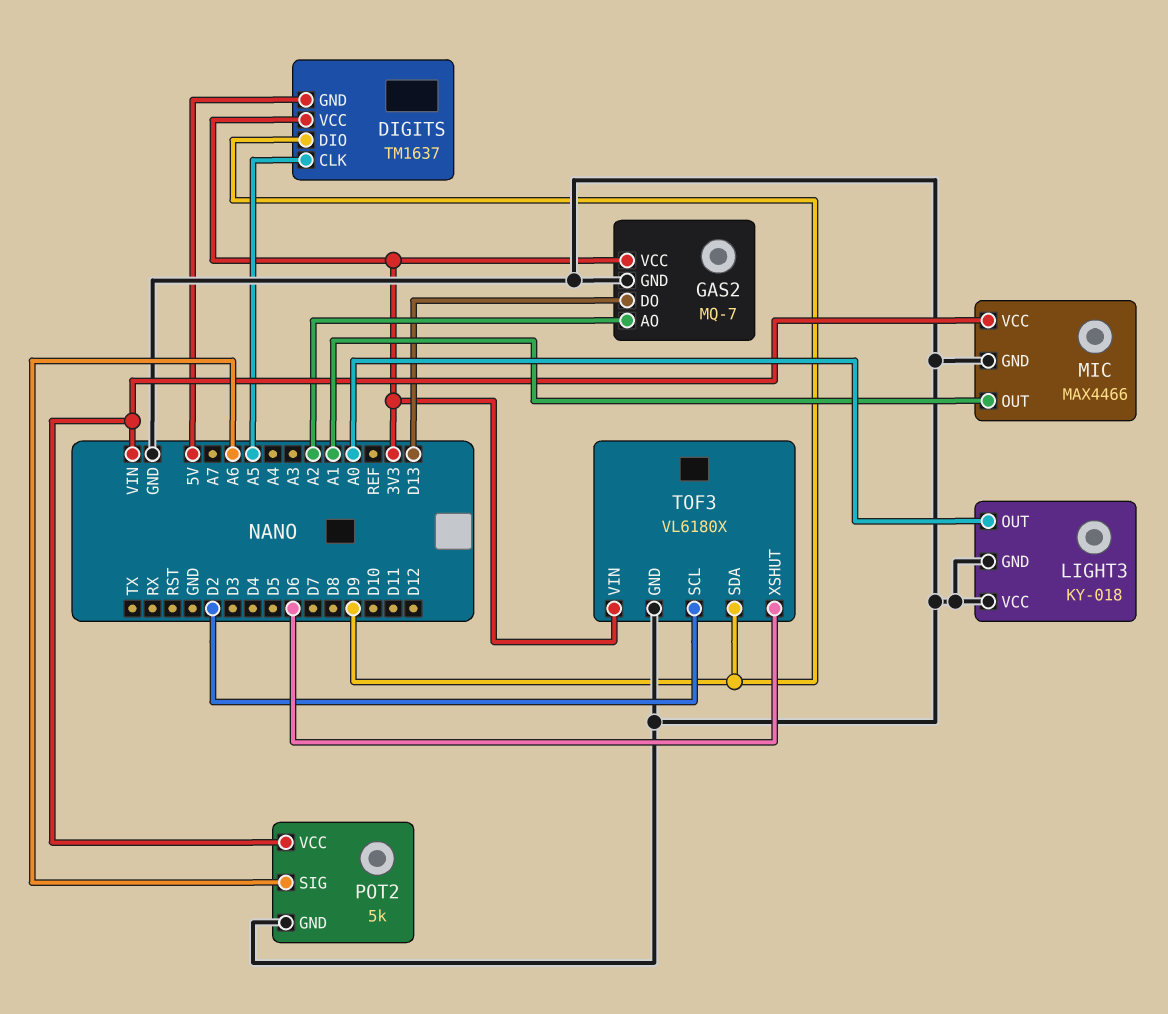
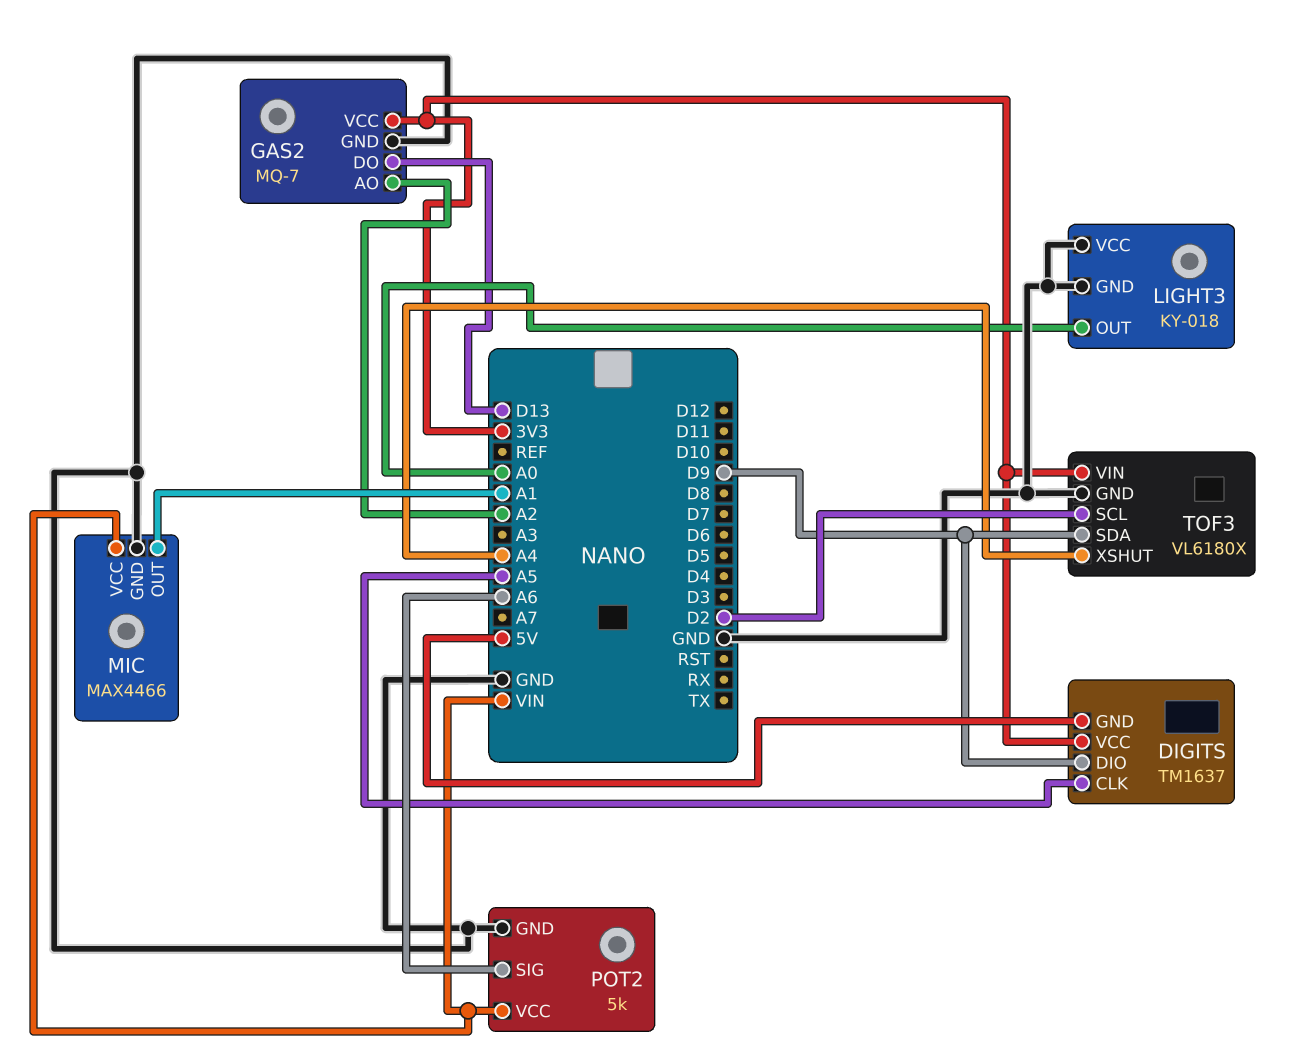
TOF3 pin XSHUT: D6 -> A4

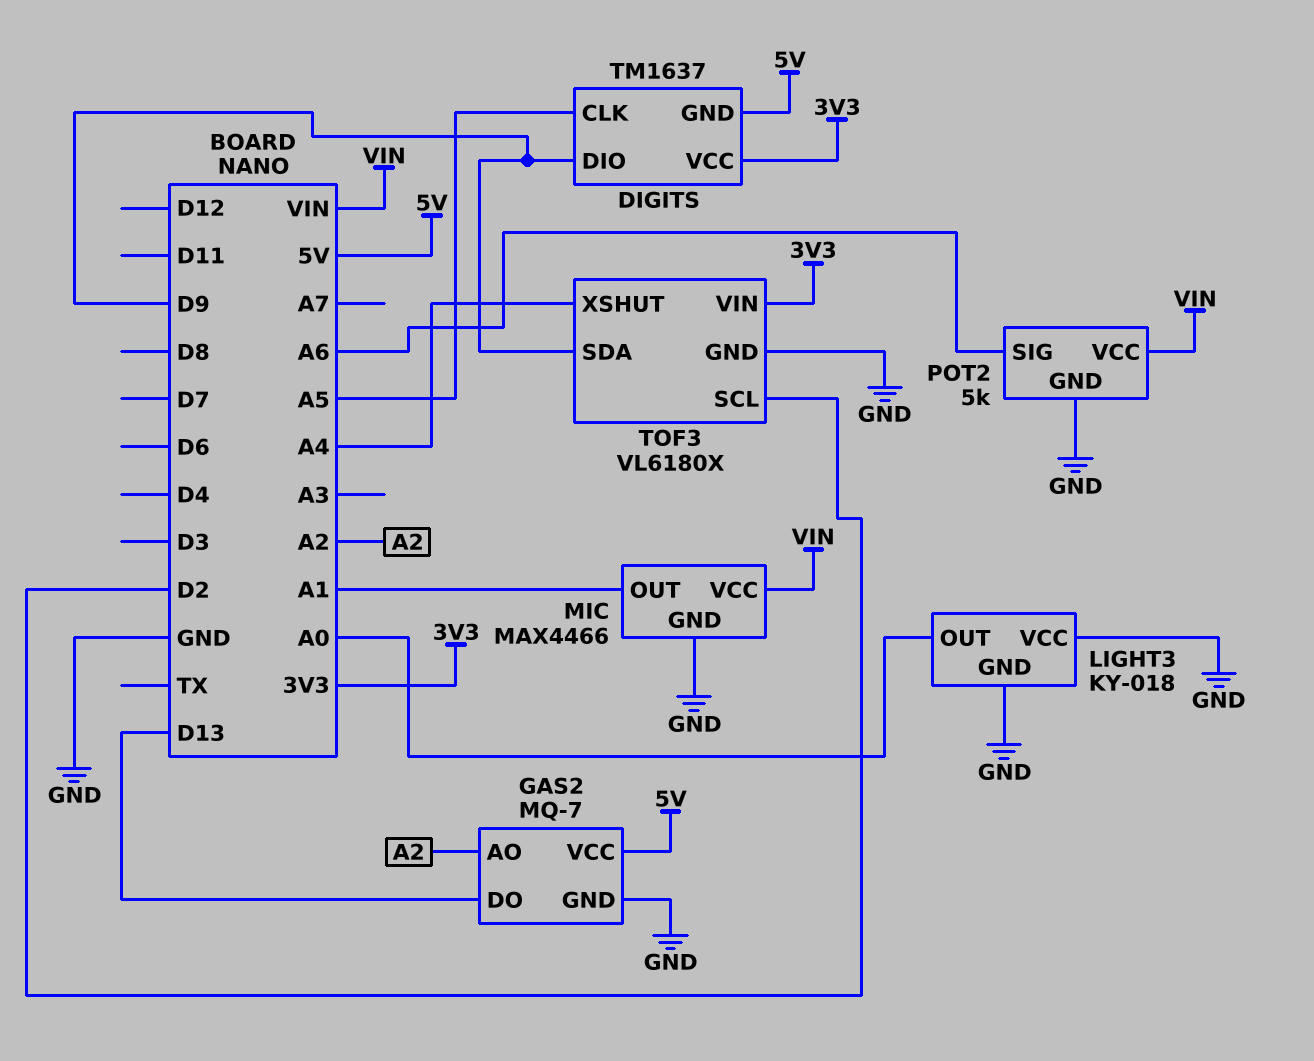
GAS2 pin VCC: 3V3 -> 5V

